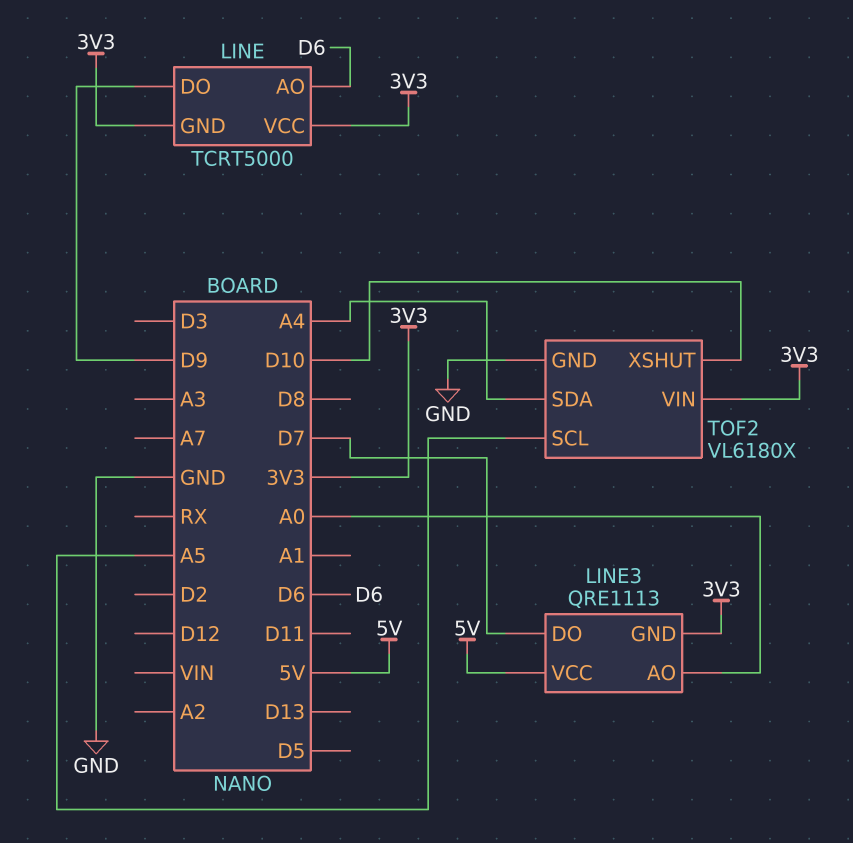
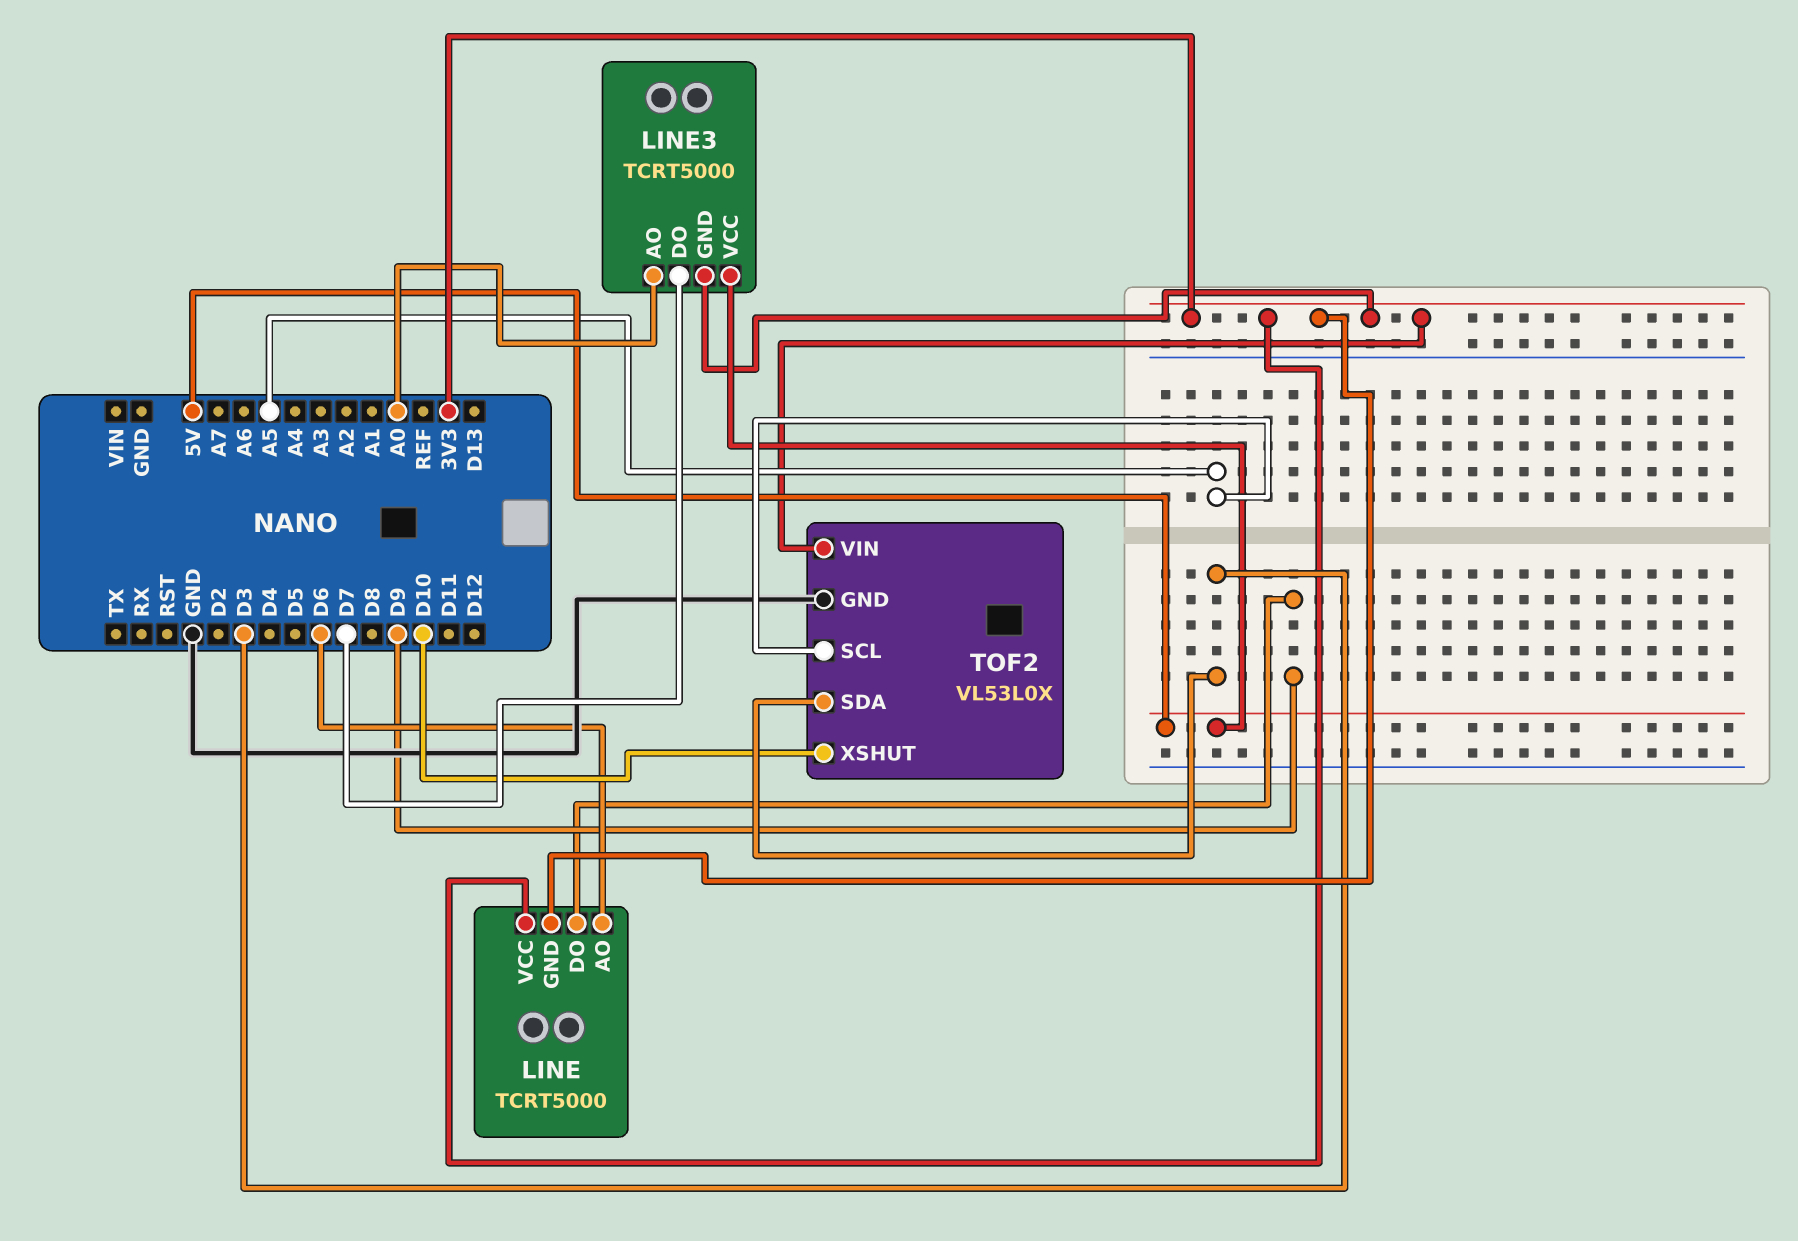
LINE3: QRE1113 -> TCRT5000
TOF2: VL6180X -> VL53L0X
TOF2 pin SDA: A4 -> D3

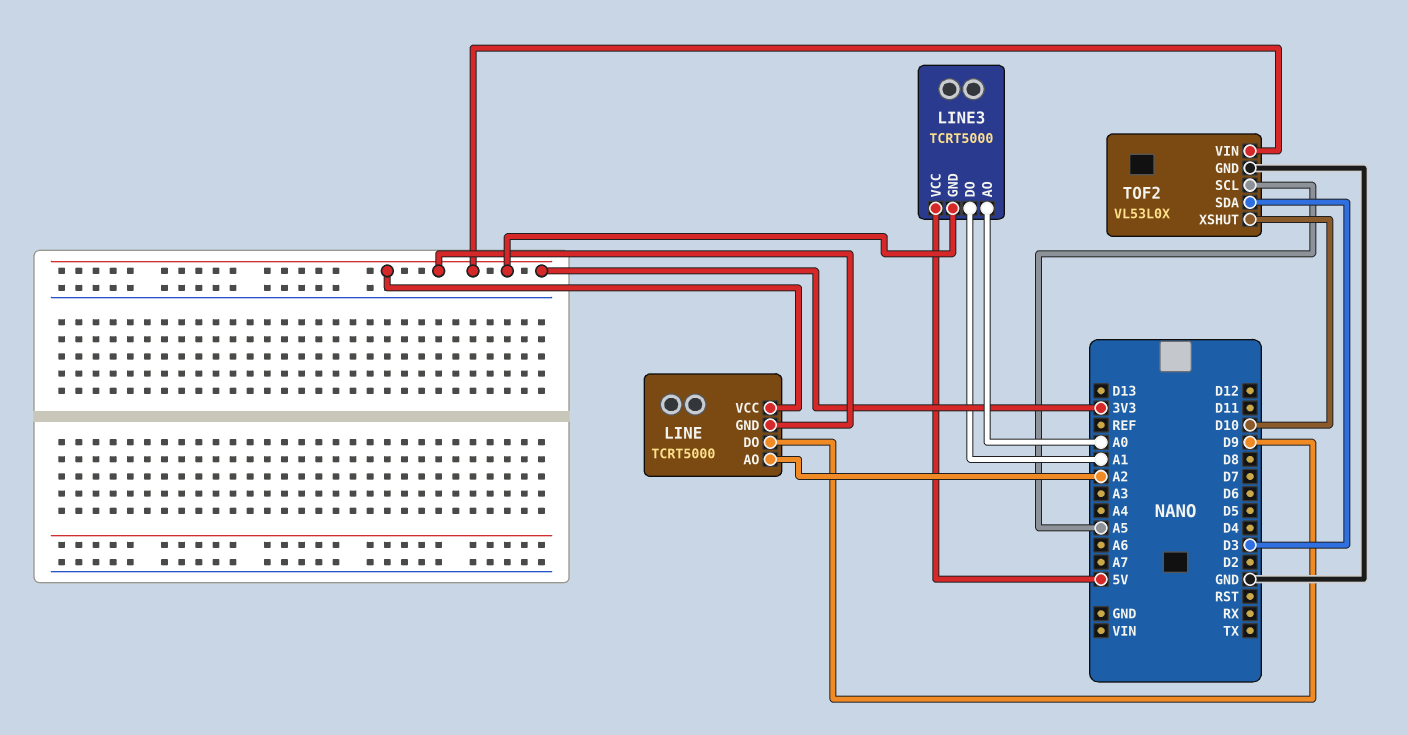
LINE pin AO: D6 -> A2
LINE3 pin DO: D7 -> A1

